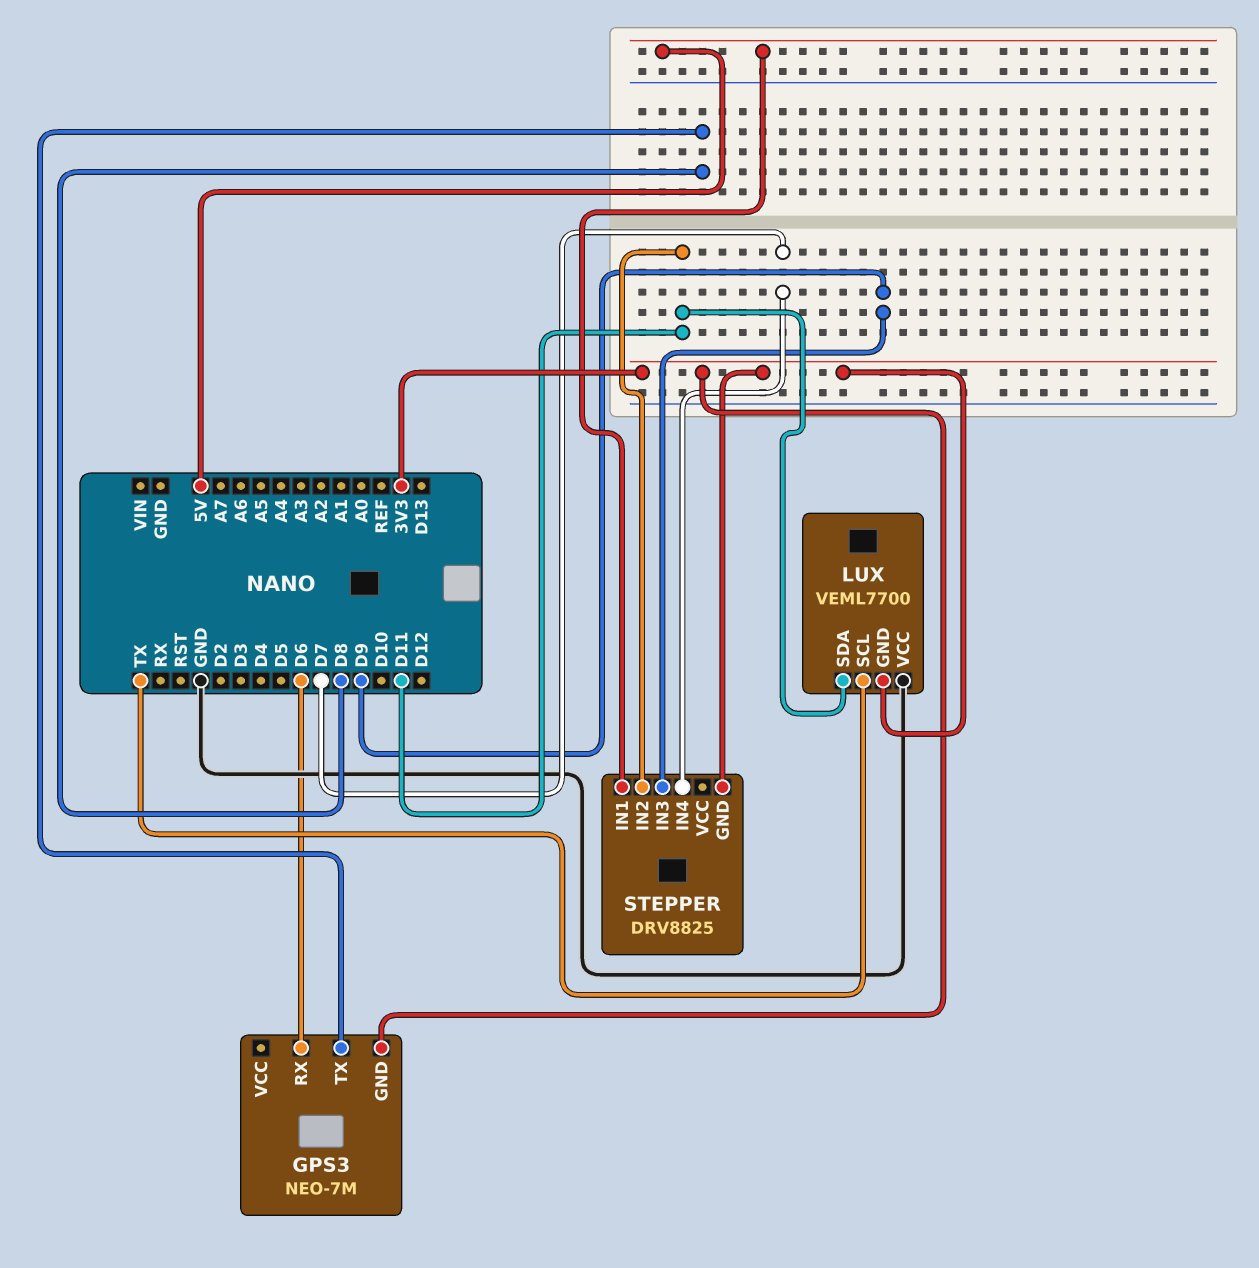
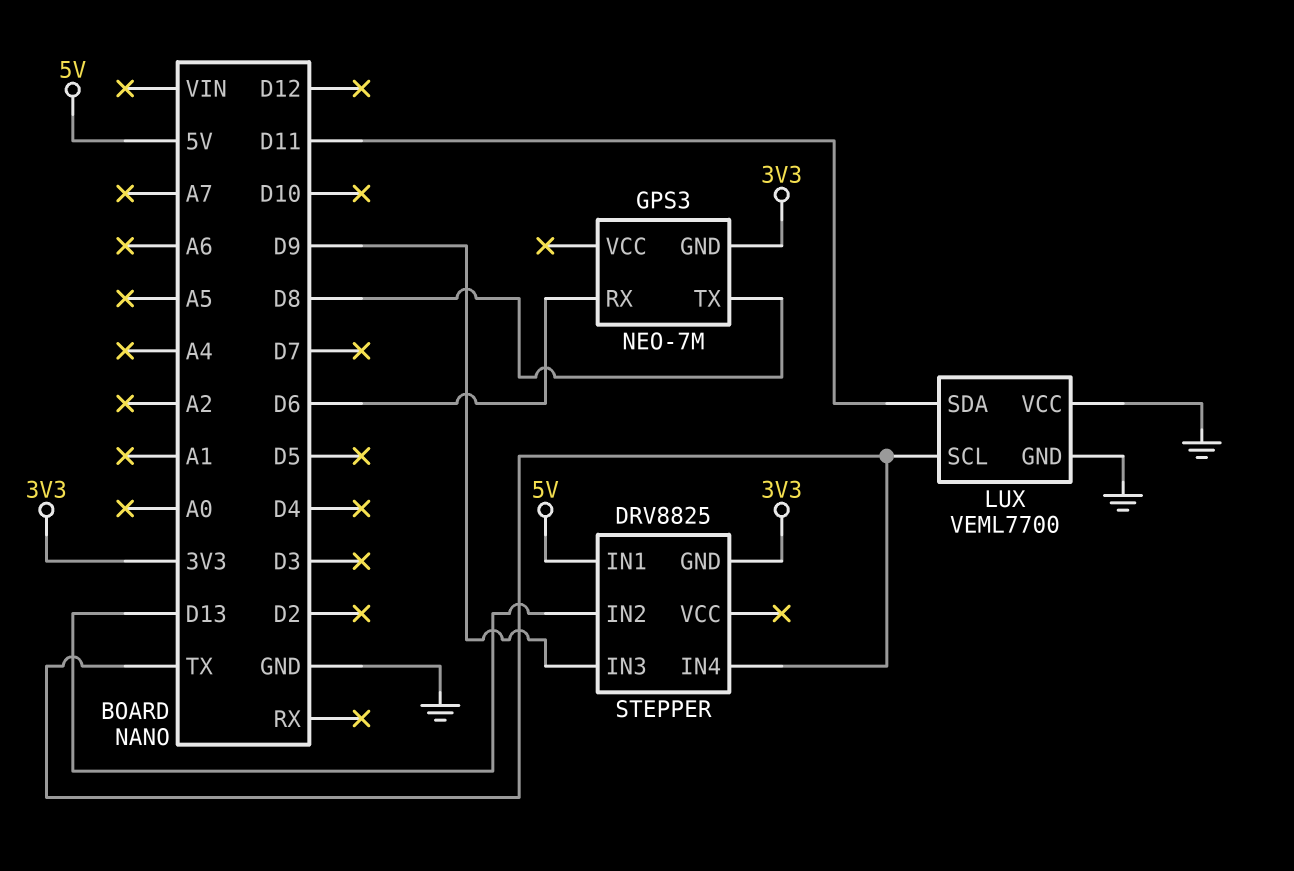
LUX pin GND: 3V3 -> GND
STEPPER pin IN2: D11 -> D13
STEPPER pin IN4: D7 -> TX

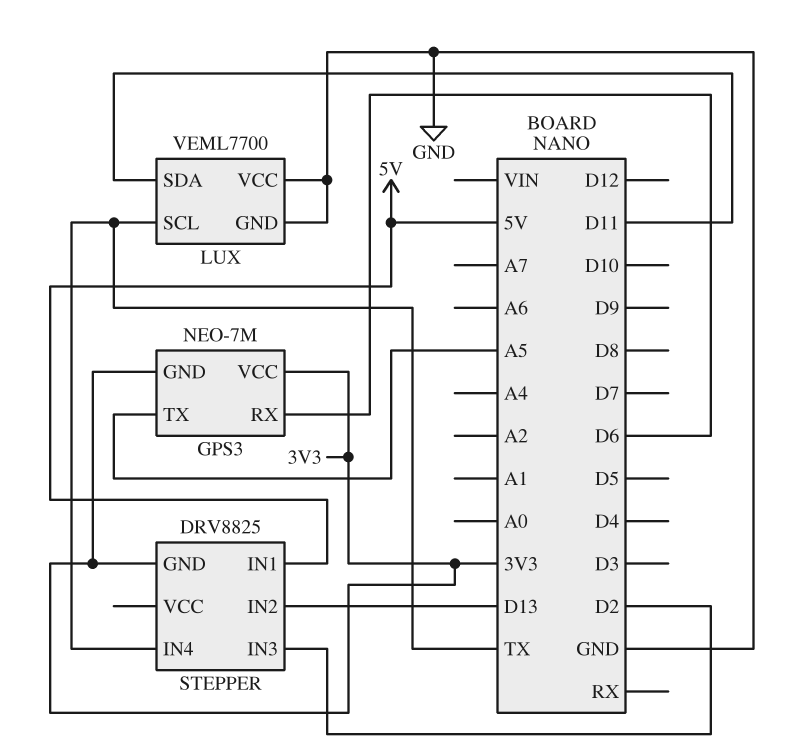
GPS3 pin TX: D8 -> A5
GPS3 pin VCC: none -> 3V3
STEPPER pin IN3: D9 -> D2

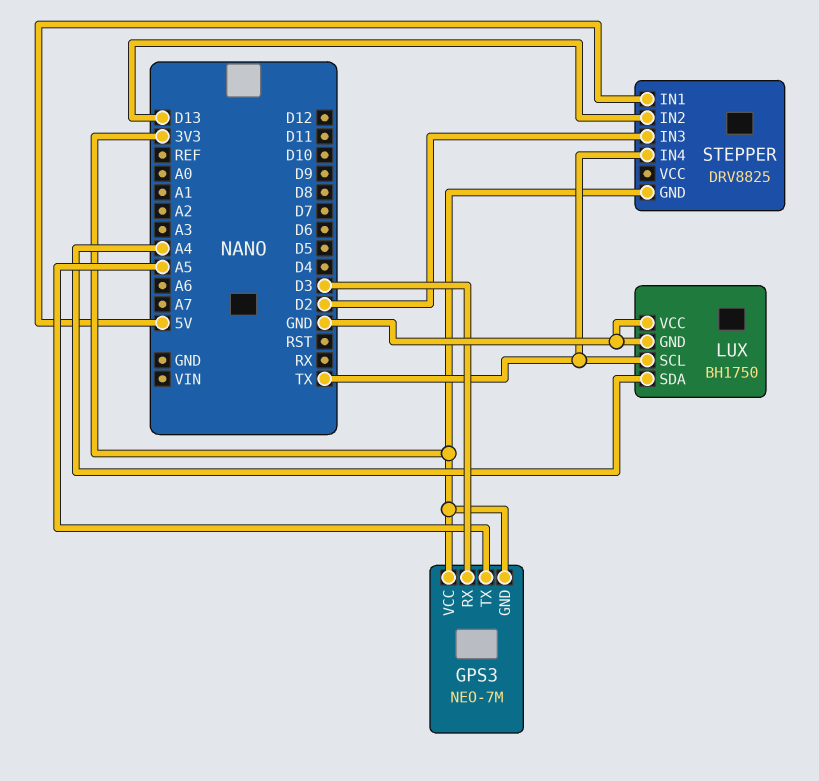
GPS3 pin RX: D6 -> D3
LUX: VEML7700 -> BH1750
LUX pin SDA: D11 -> A4

